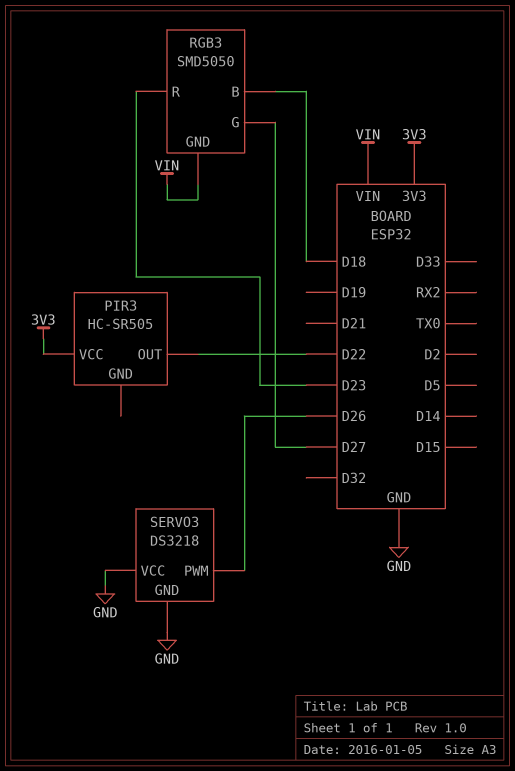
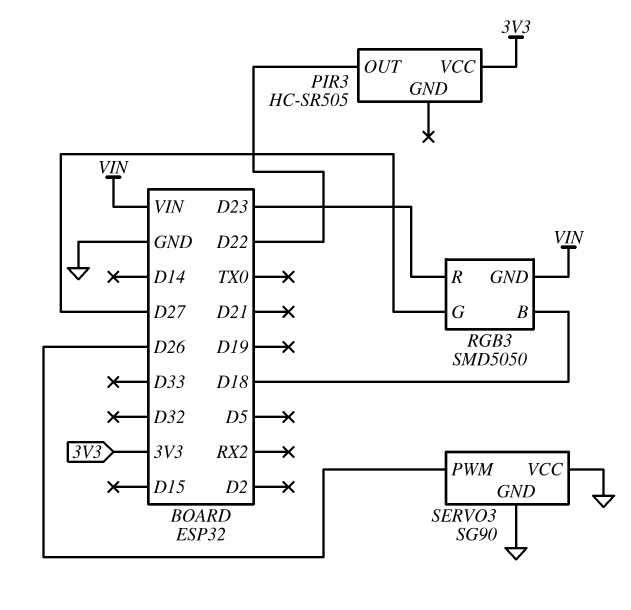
SERVO3: DS3218 -> SG90

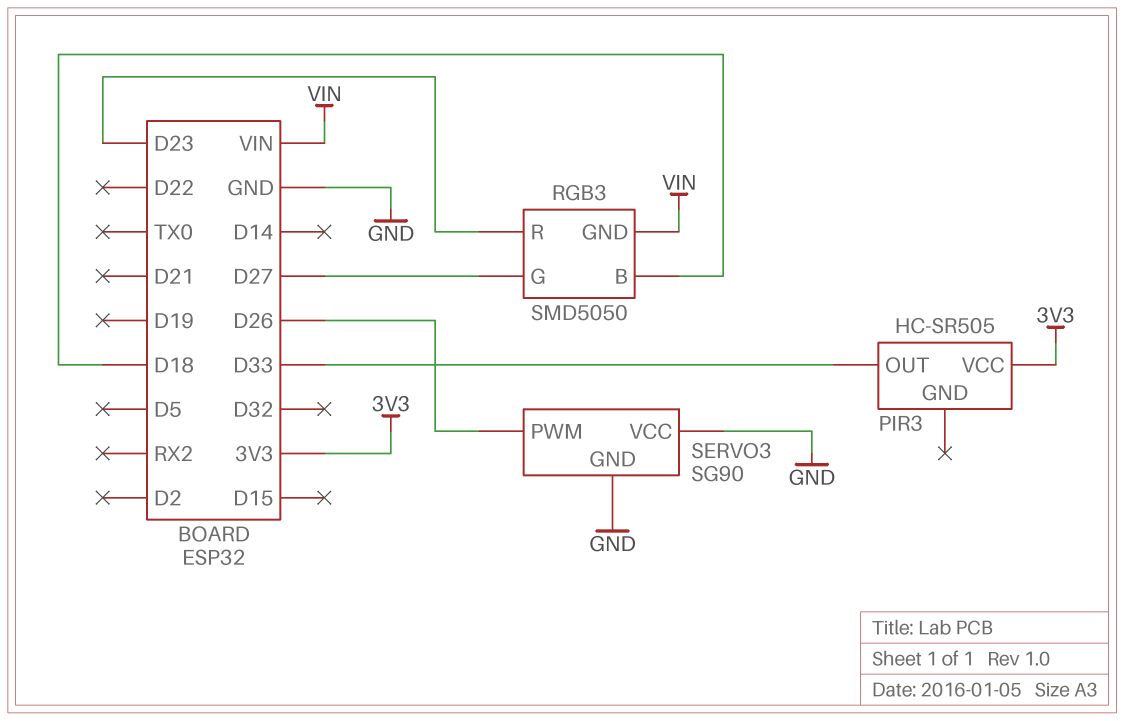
PIR3 pin OUT: D22 -> D33

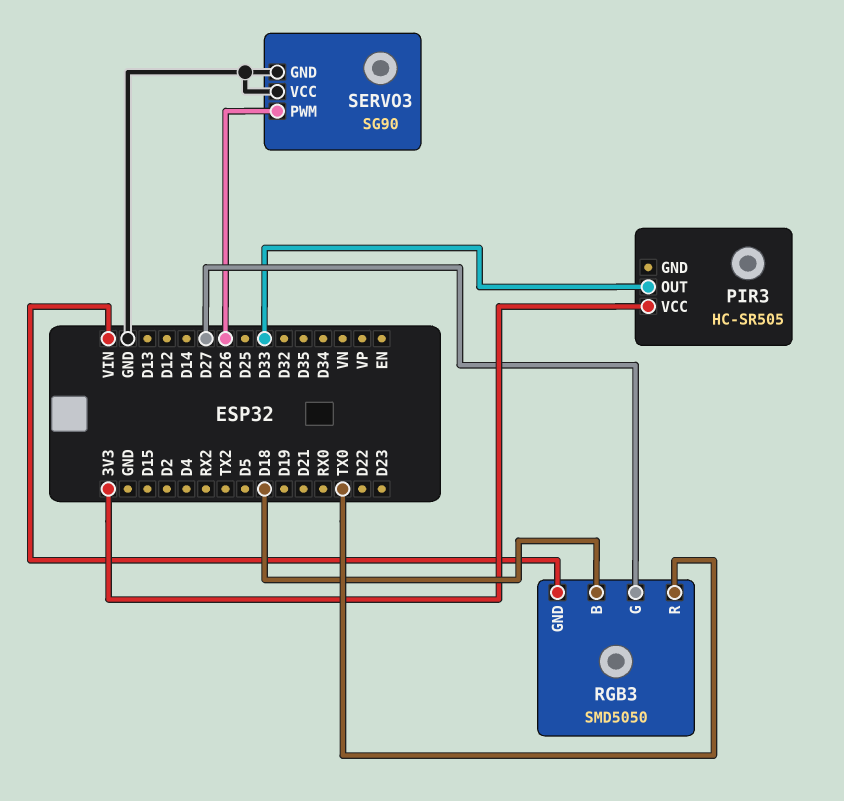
RGB3 pin R: D23 -> TX0

